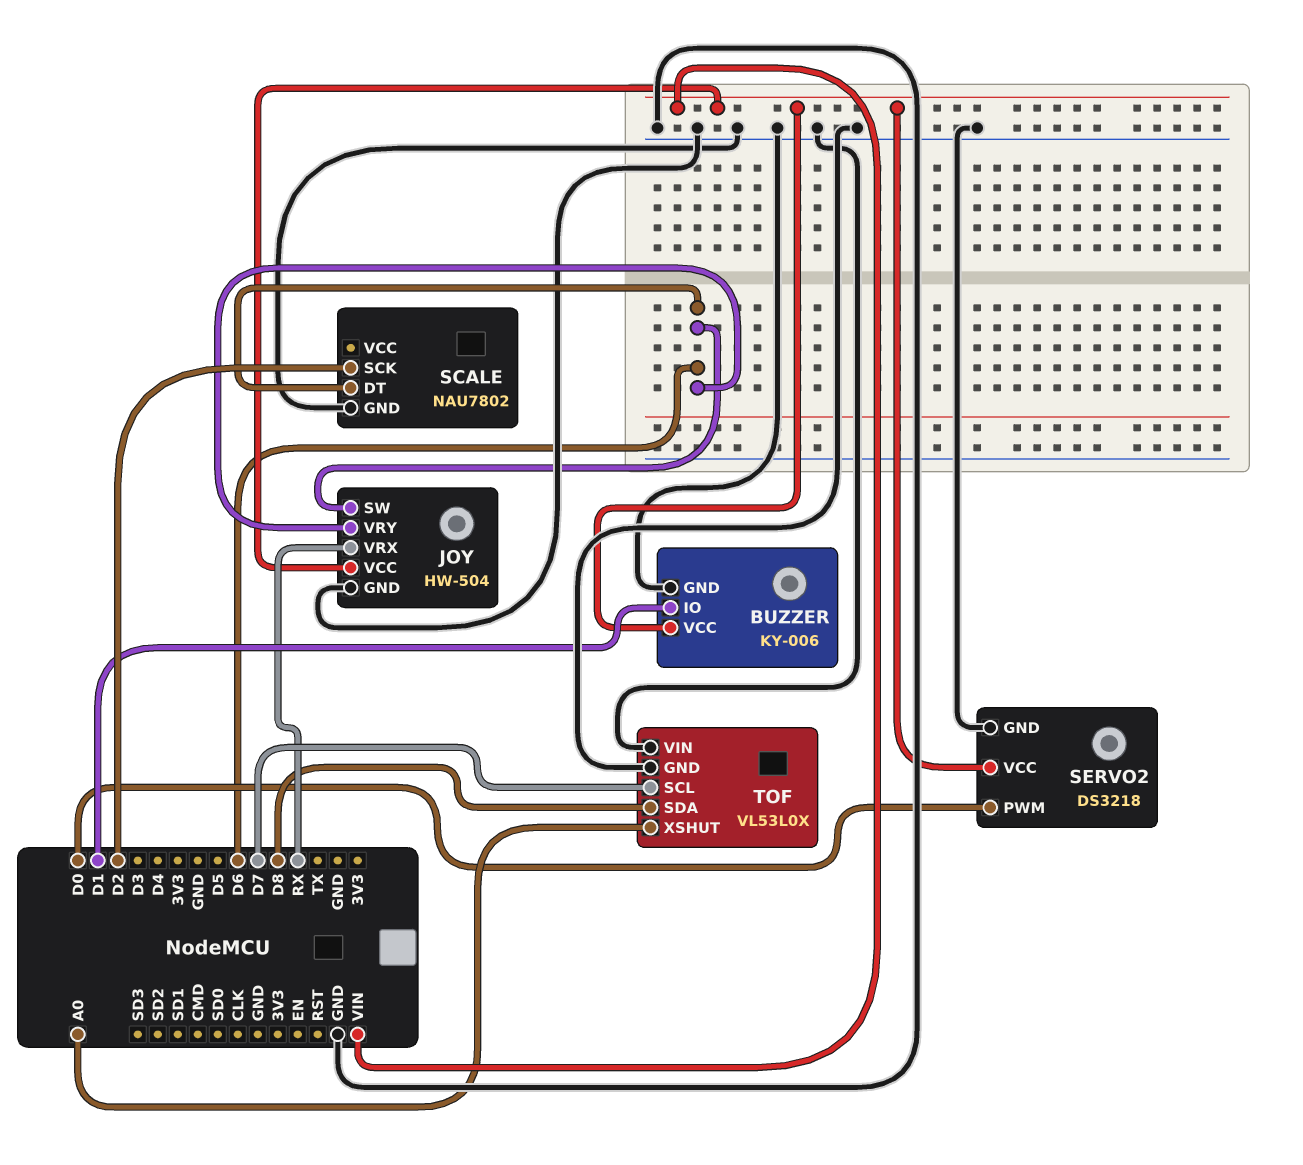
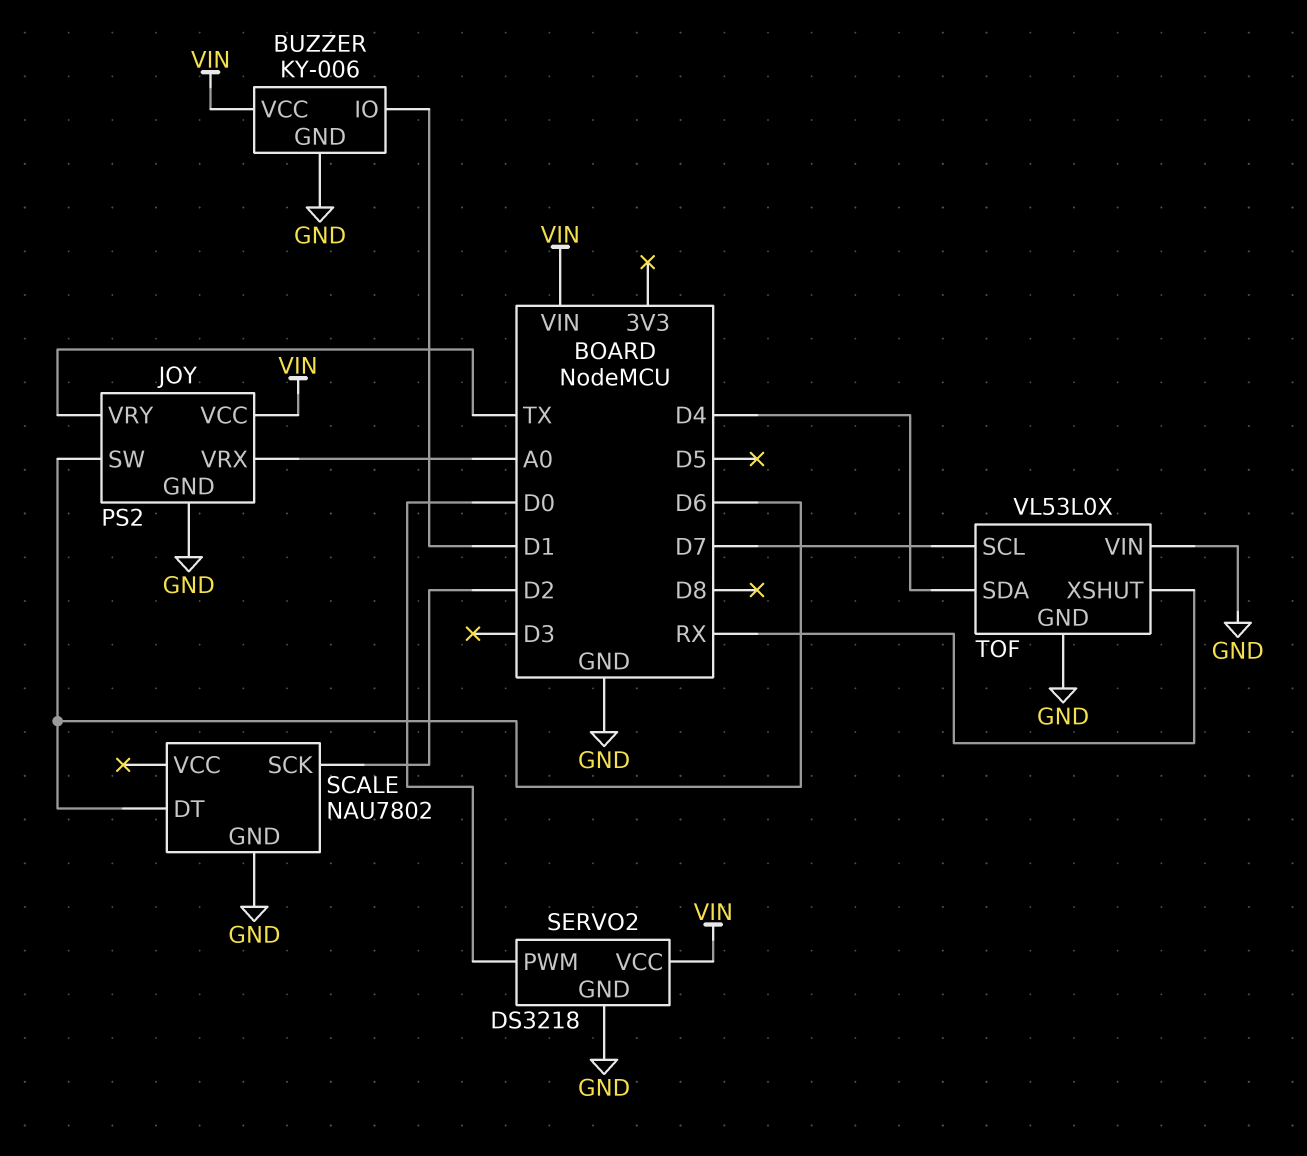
JOY: HW-504 -> PS2
JOY pin VRX: RX -> A0
JOY pin VRY: D6 -> TX
TOF pin SDA: D8 -> D4
TOF pin XSHUT: A0 -> RX

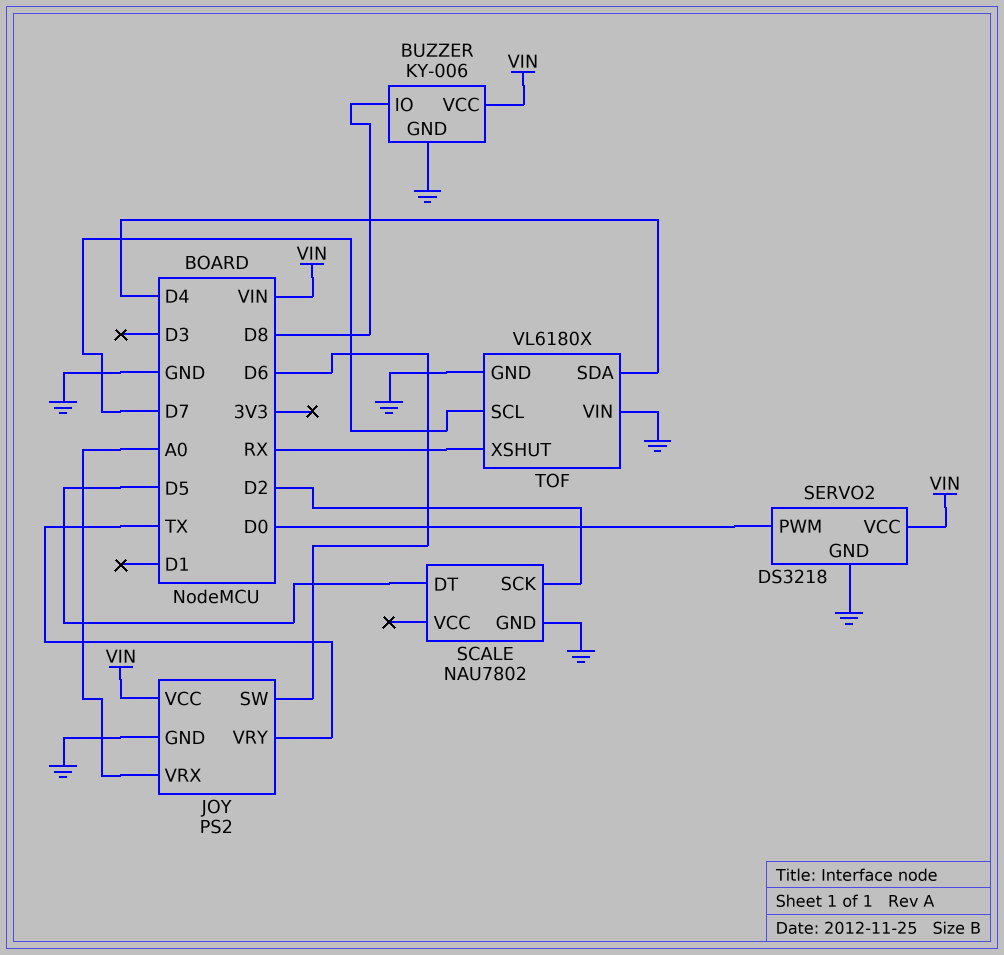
BUZZER pin IO: D1 -> D8
SCALE pin DT: D6 -> D5
TOF: VL53L0X -> VL6180X

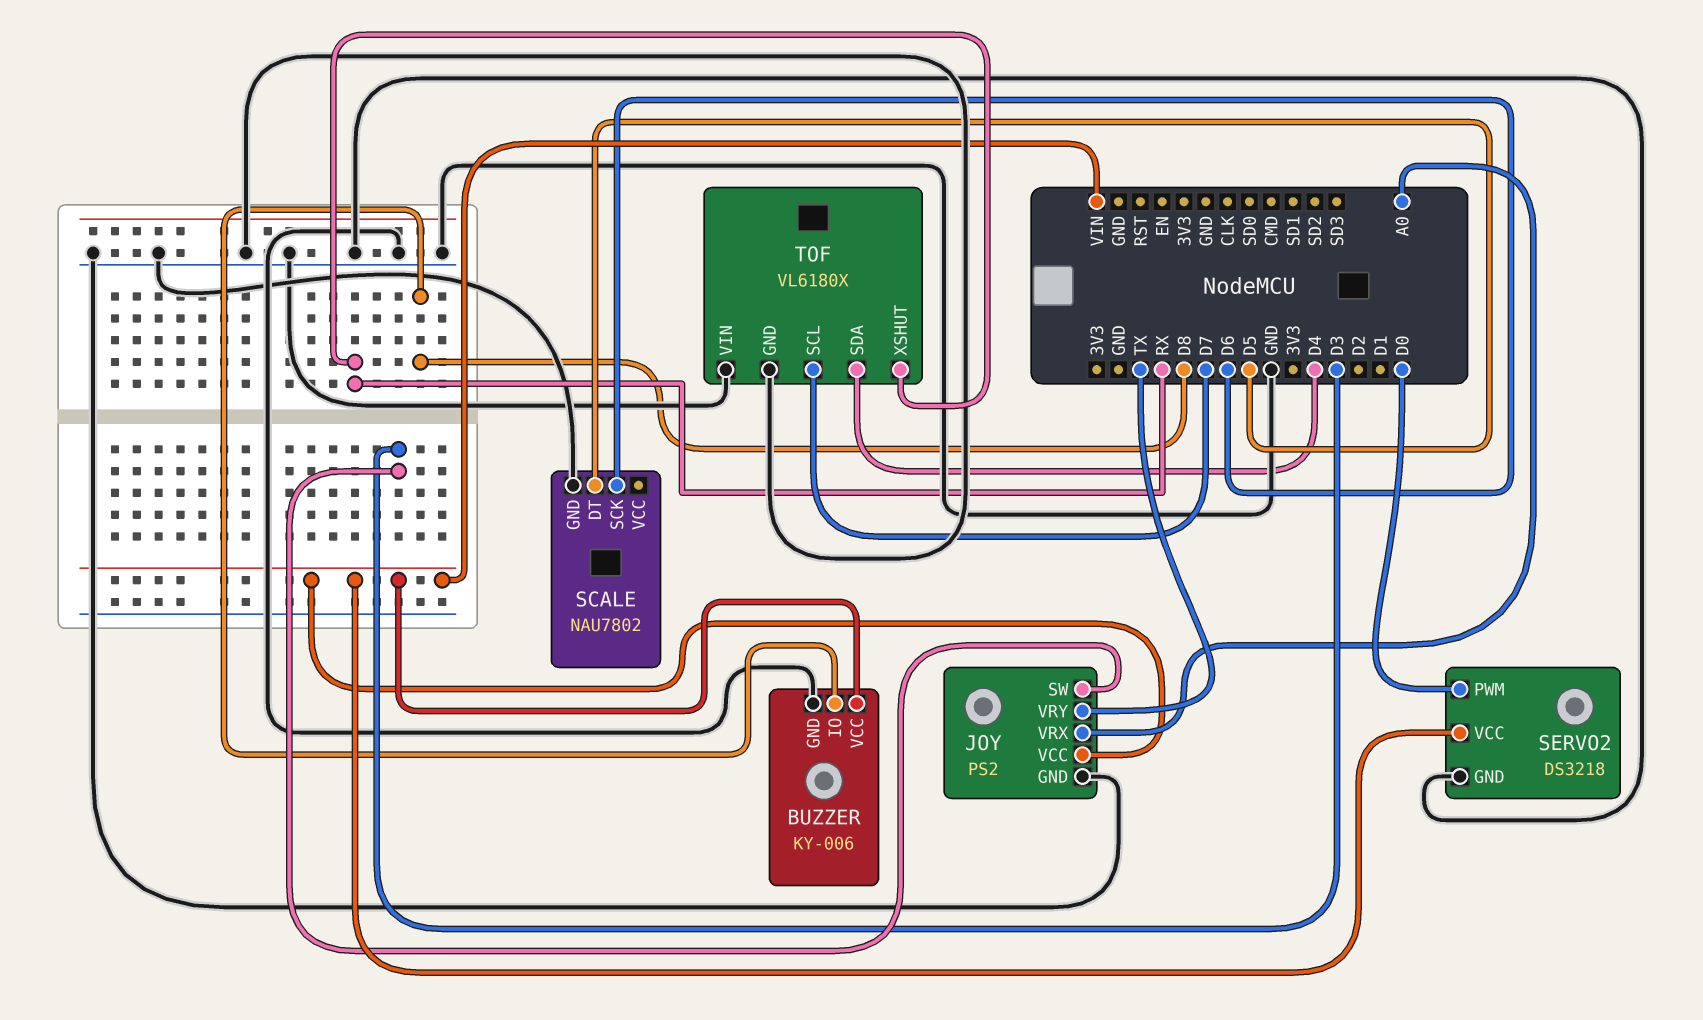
JOY pin SW: D6 -> D3
SCALE pin SCK: D2 -> D6

